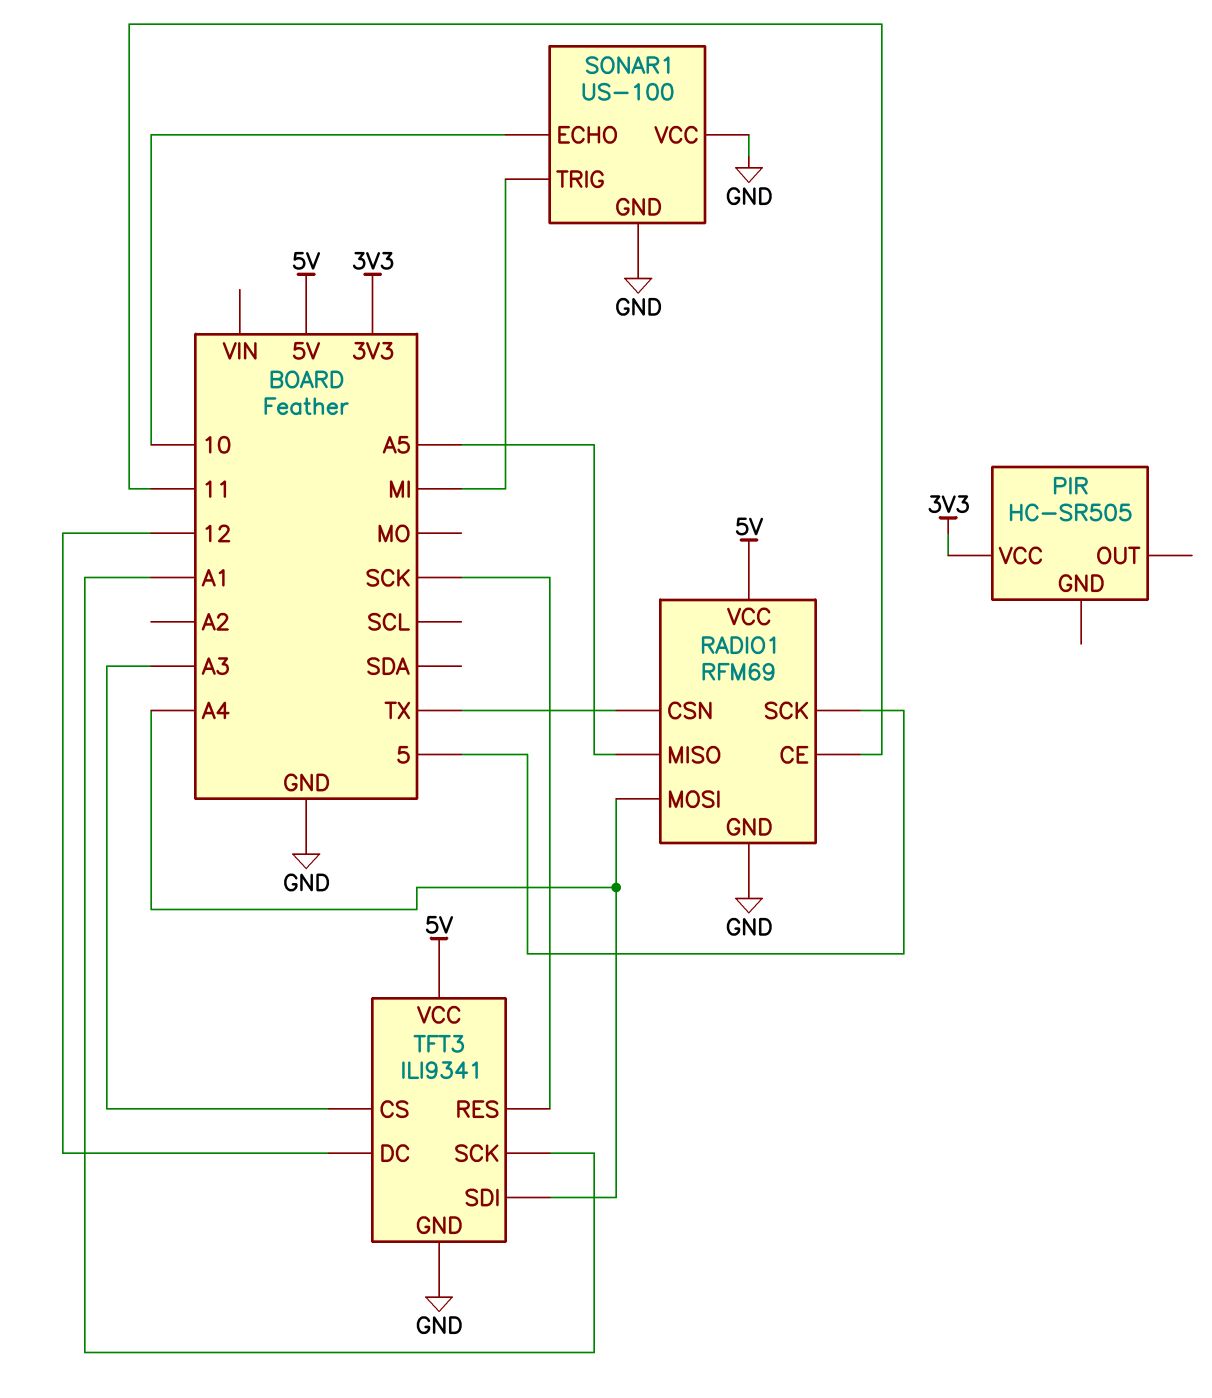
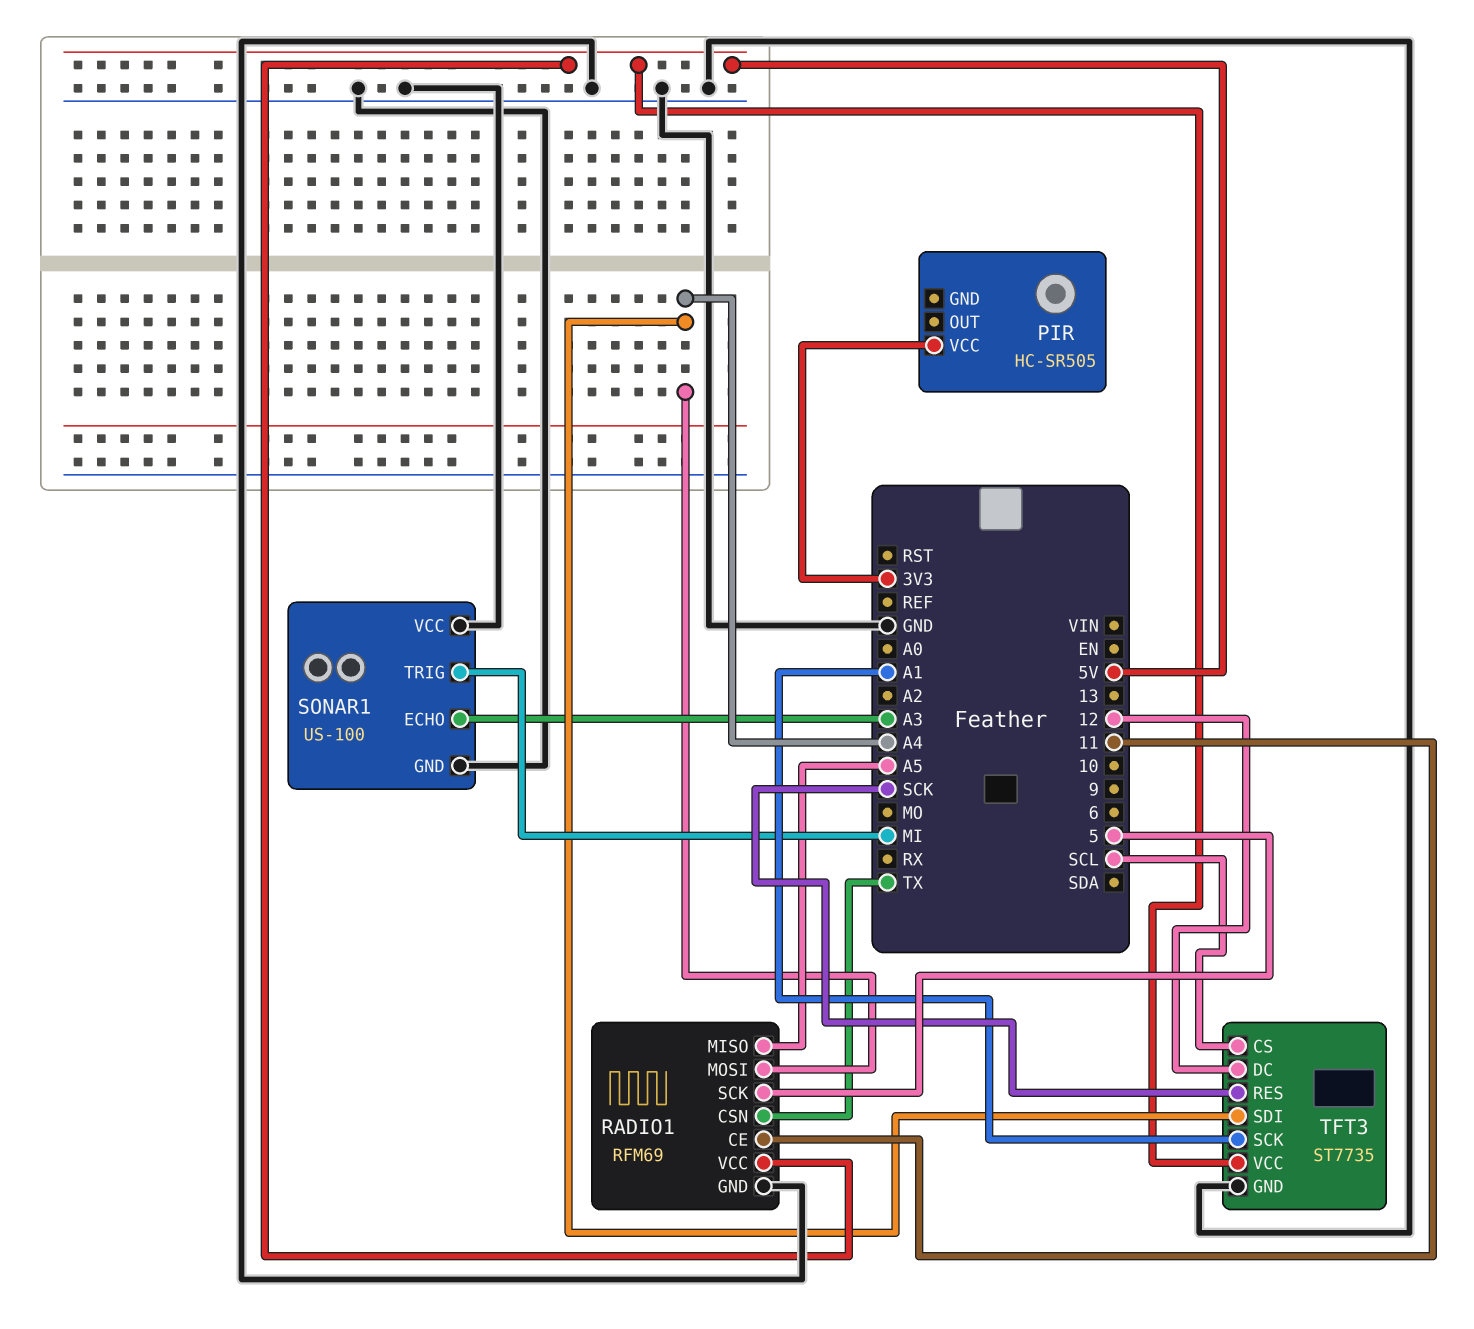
SONAR1 pin ECHO: 10 -> A3
TFT3: ILI9341 -> ST7735
TFT3 pin CS: A3 -> SCL

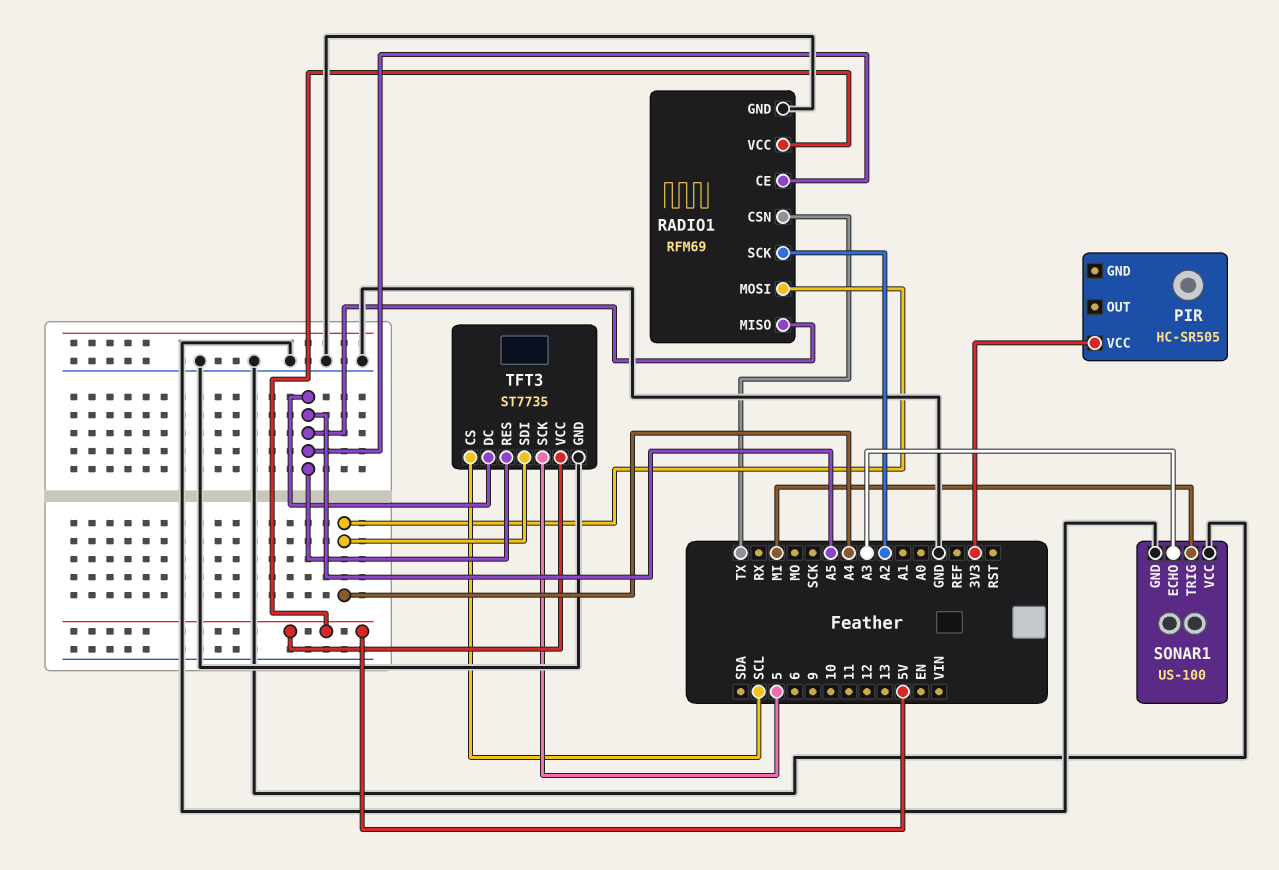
RADIO1 pin CE: 11 -> A5
RADIO1 pin SCK: 5 -> A2
TFT3 pin DC: 12 -> A5
TFT3 pin RES: SCK -> A5
TFT3 pin SCK: A1 -> 5

